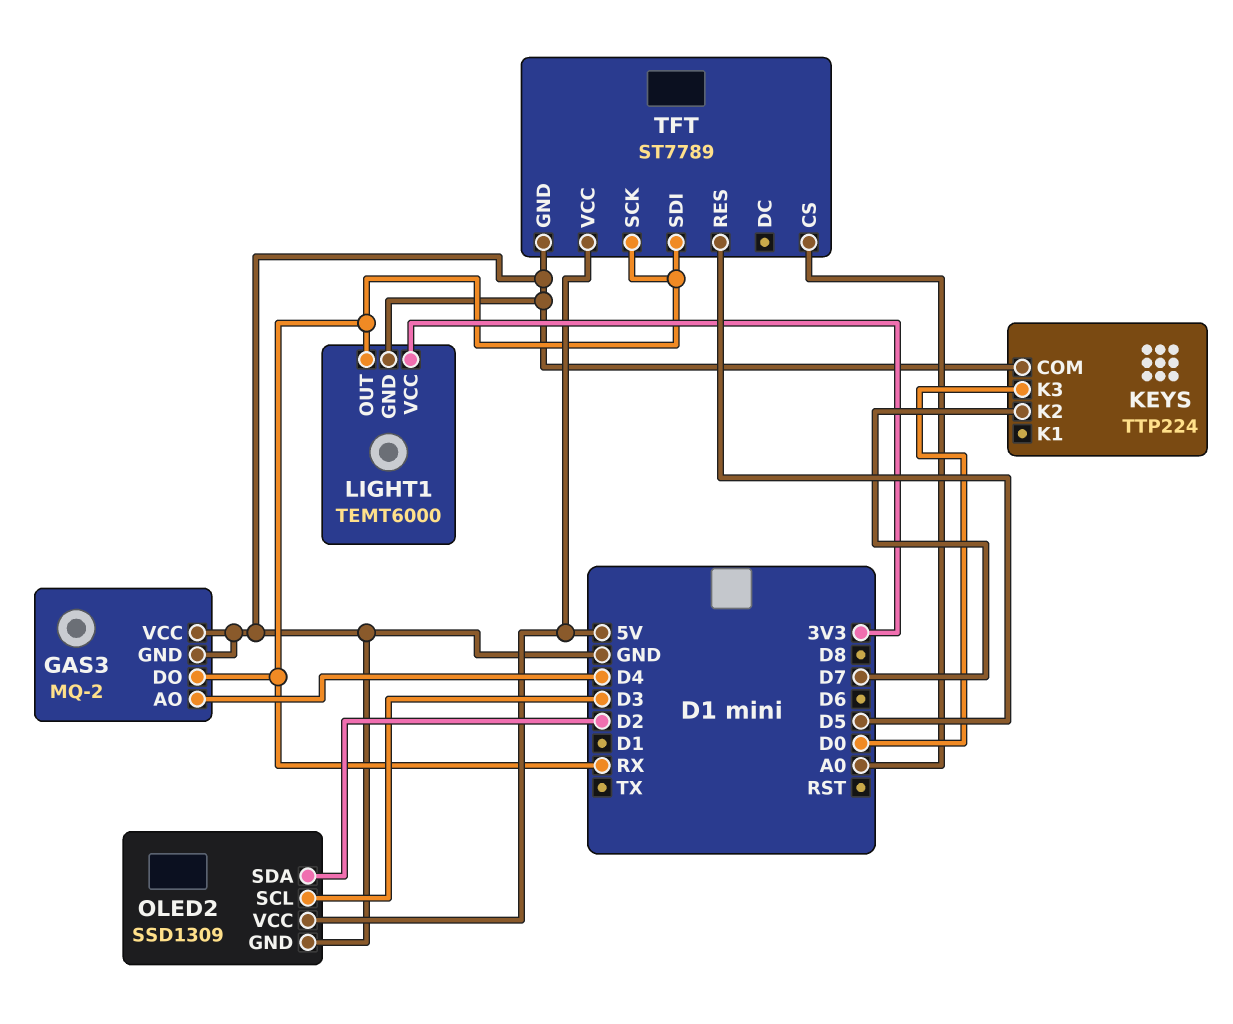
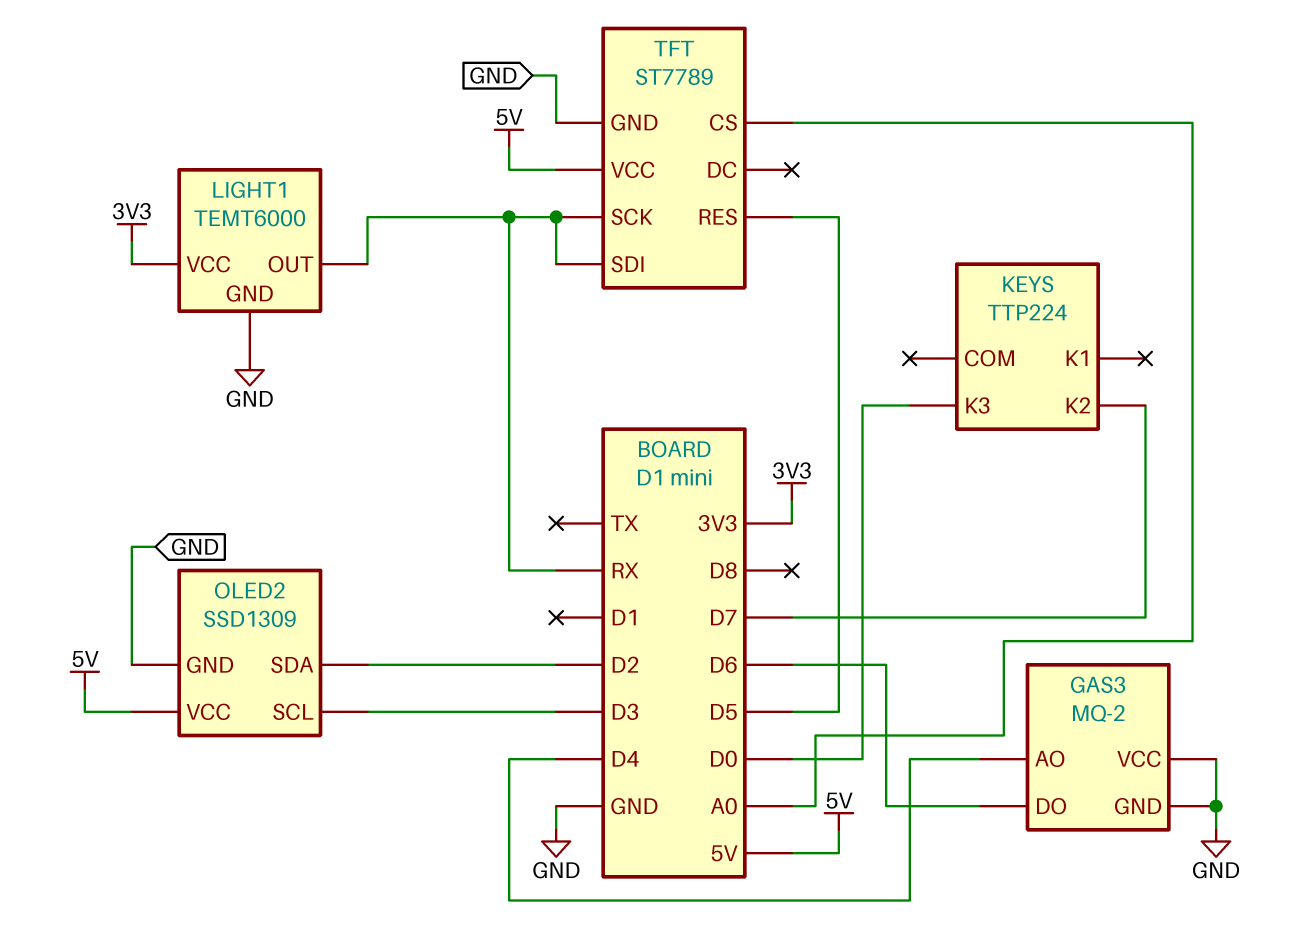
GAS3 pin DO: RX -> D6
KEYS pin COM: GND -> none

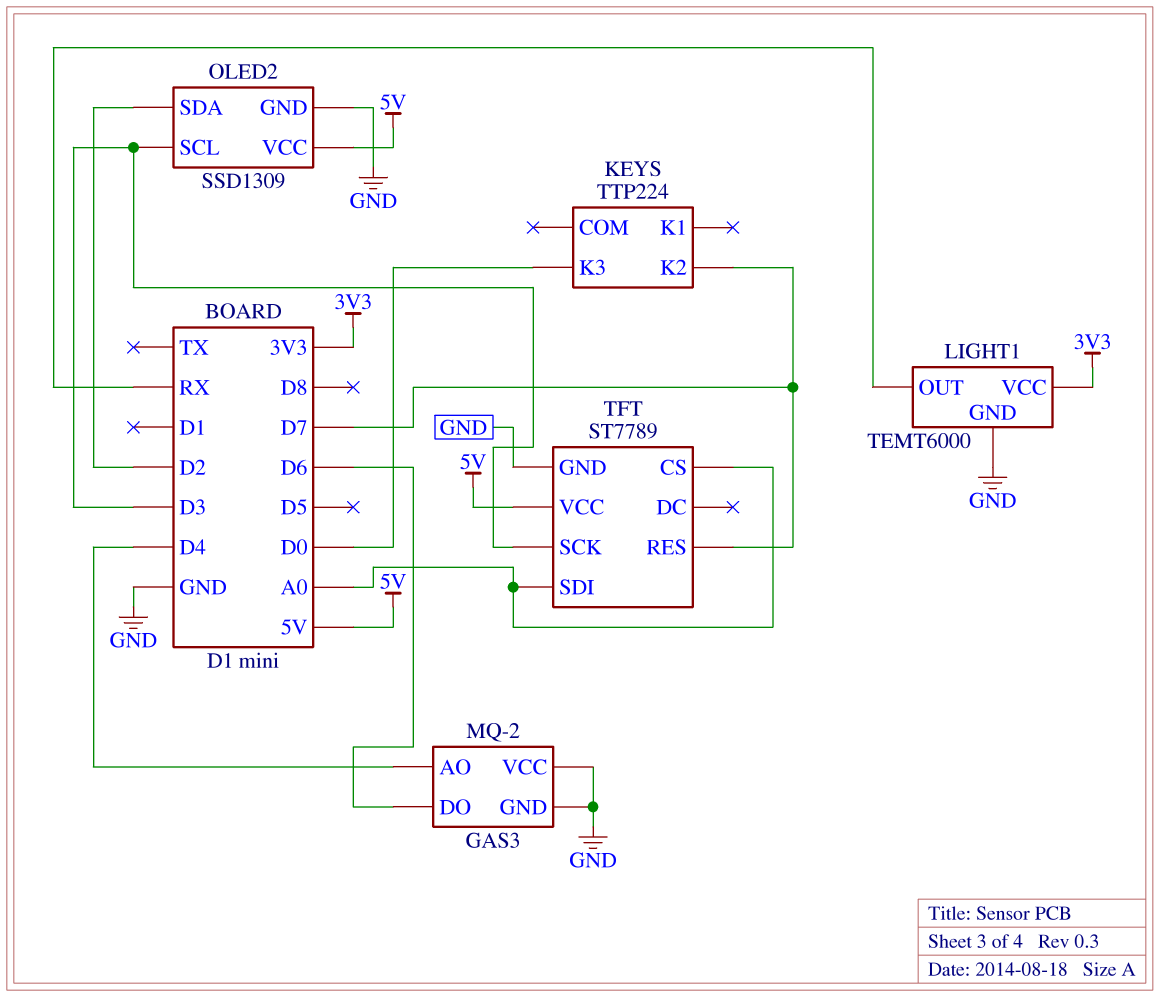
TFT pin RES: D5 -> D7
TFT pin SCK: RX -> D3
TFT pin SDI: RX -> A0

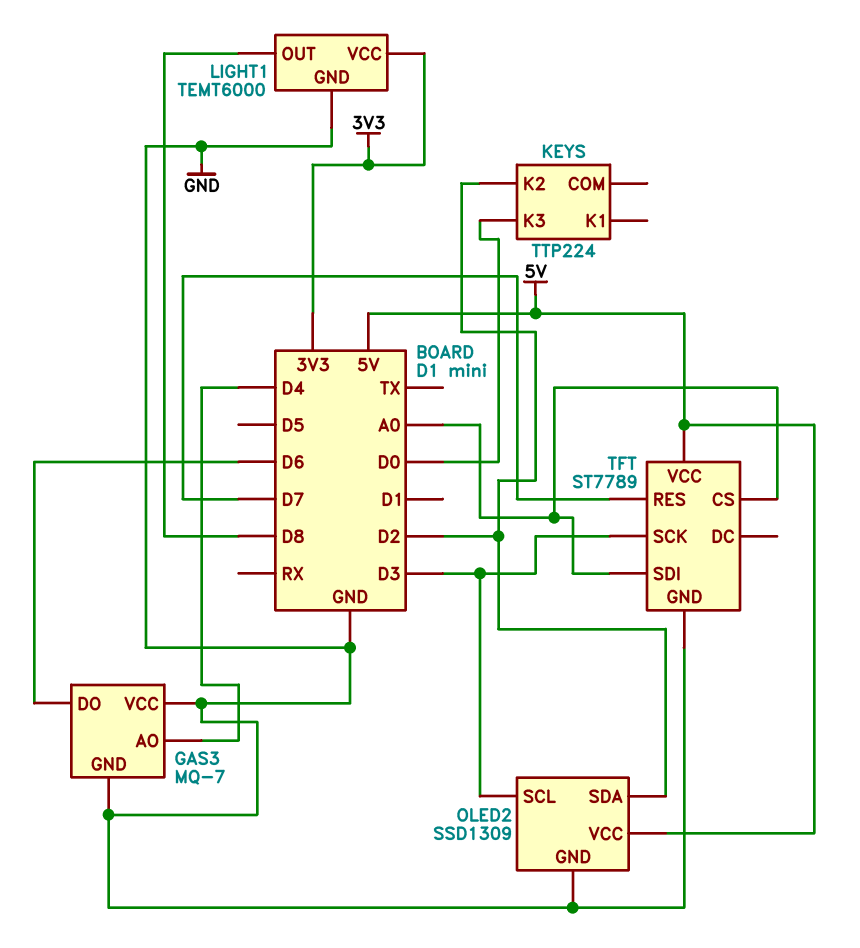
GAS3: MQ-2 -> MQ-7
KEYS pin K2: D7 -> D2
LIGHT1 pin OUT: RX -> D8

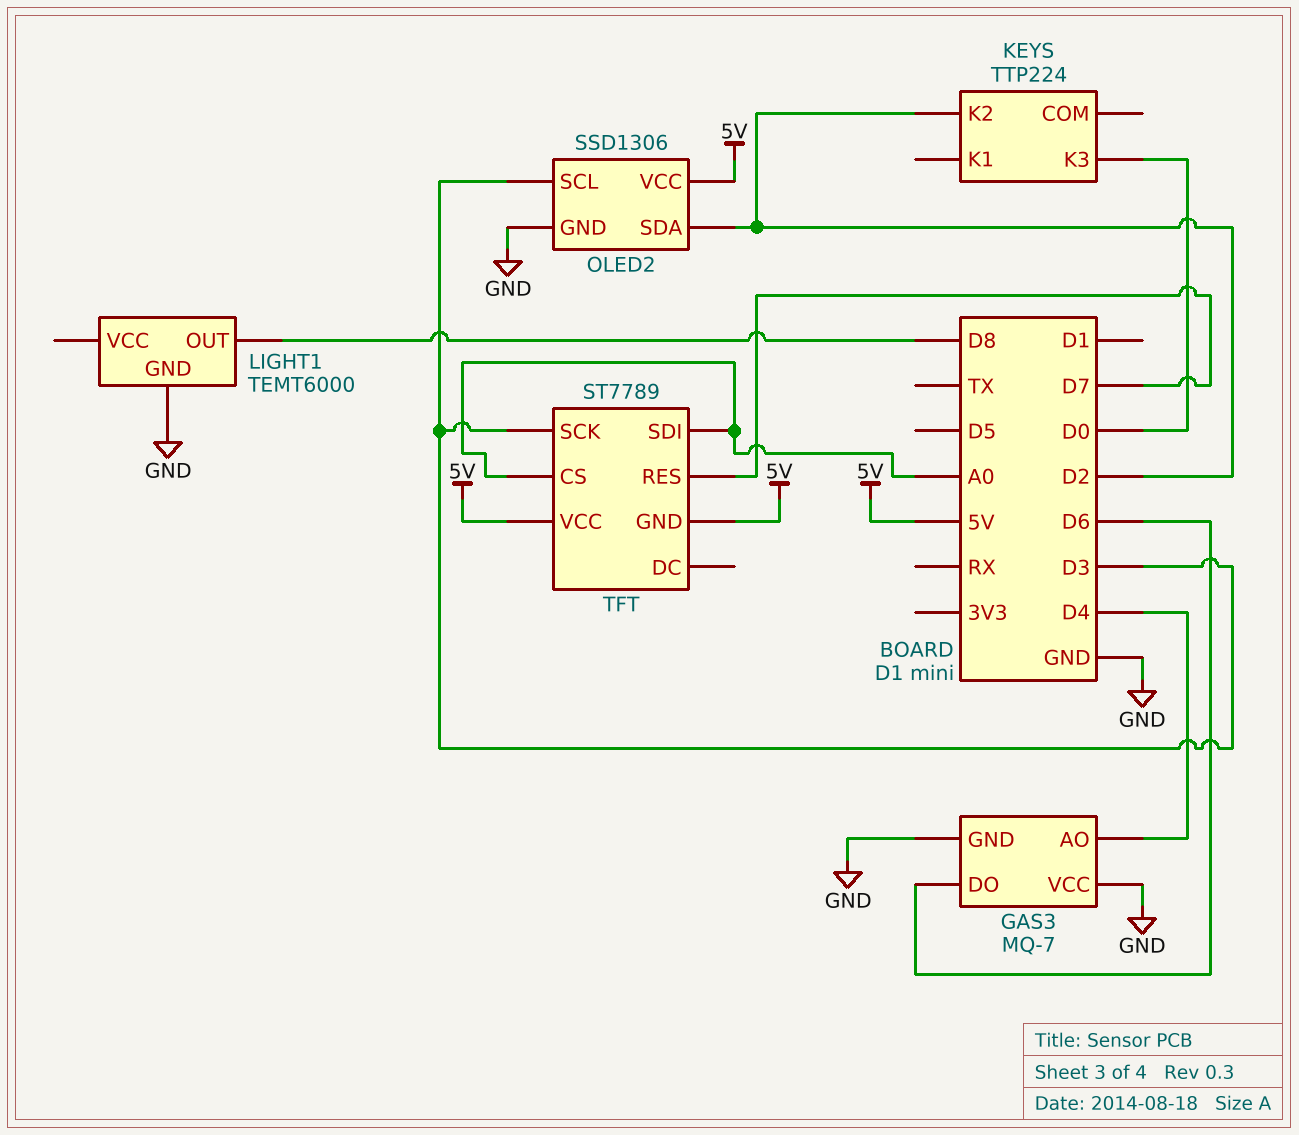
LIGHT1 pin VCC: 3V3 -> none
OLED2: SSD1309 -> SSD1306
TFT pin GND: GND -> 5V

